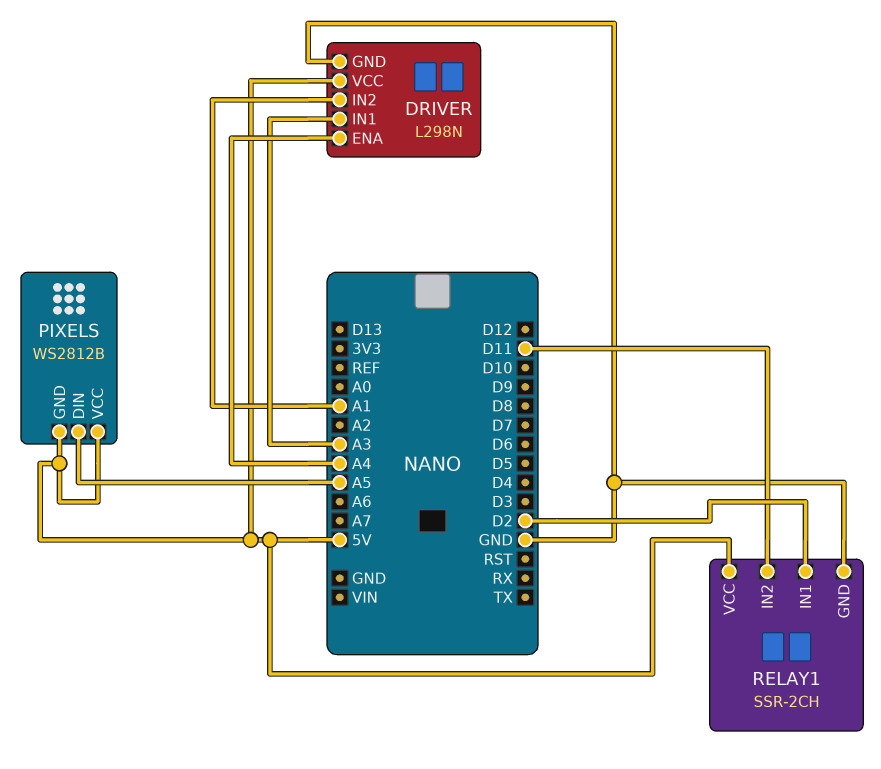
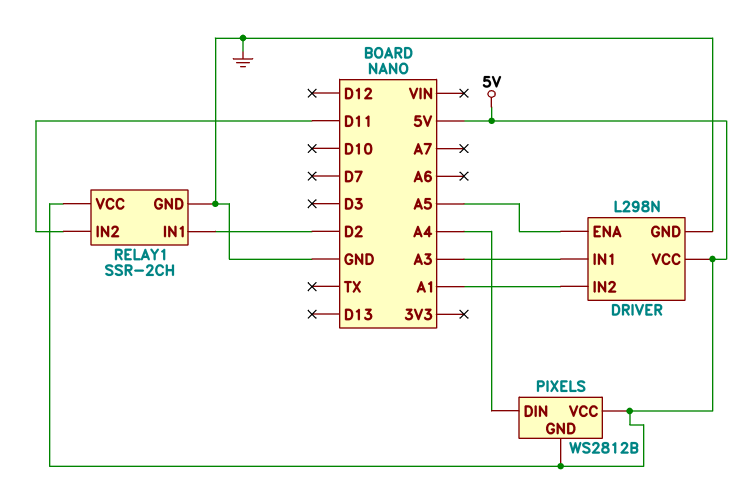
DRIVER pin ENA: A4 -> A5
PIXELS pin DIN: A5 -> A4

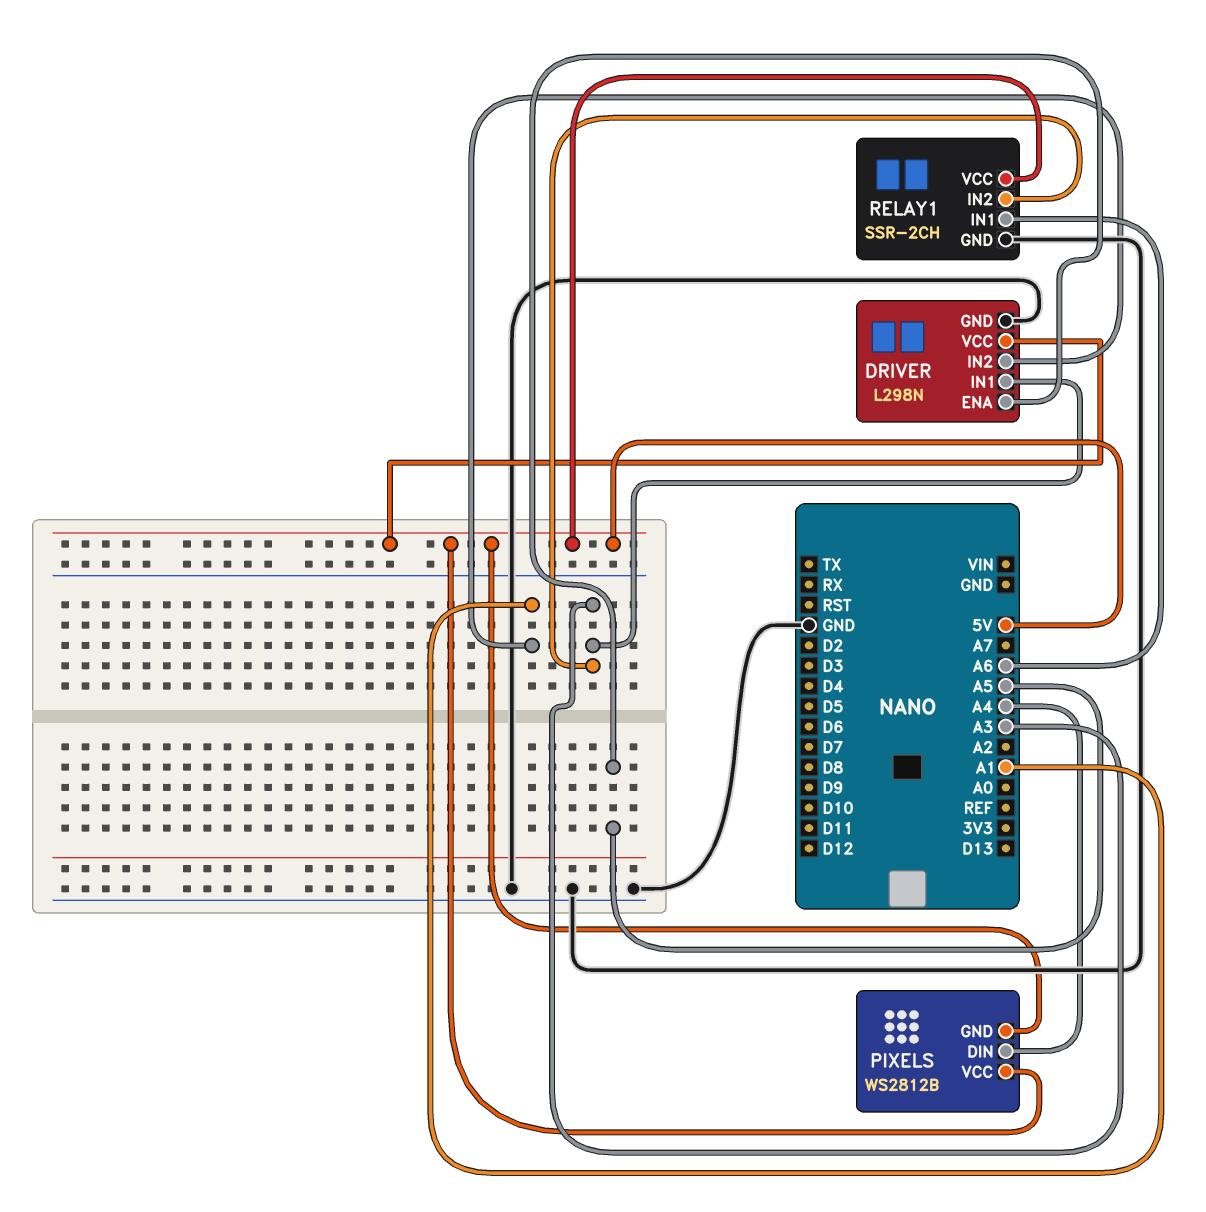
RELAY1 pin IN1: D2 -> A6
RELAY1 pin IN2: D11 -> A3

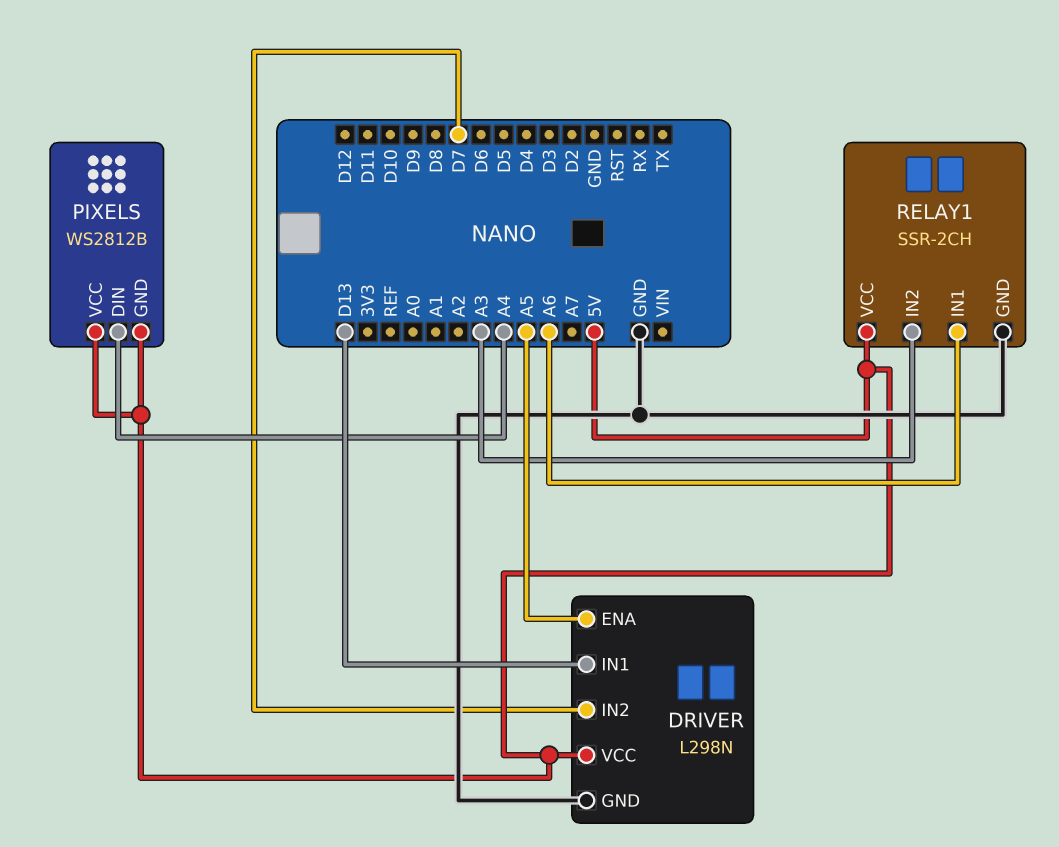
DRIVER pin IN1: A3 -> D13
DRIVER pin IN2: A1 -> D7

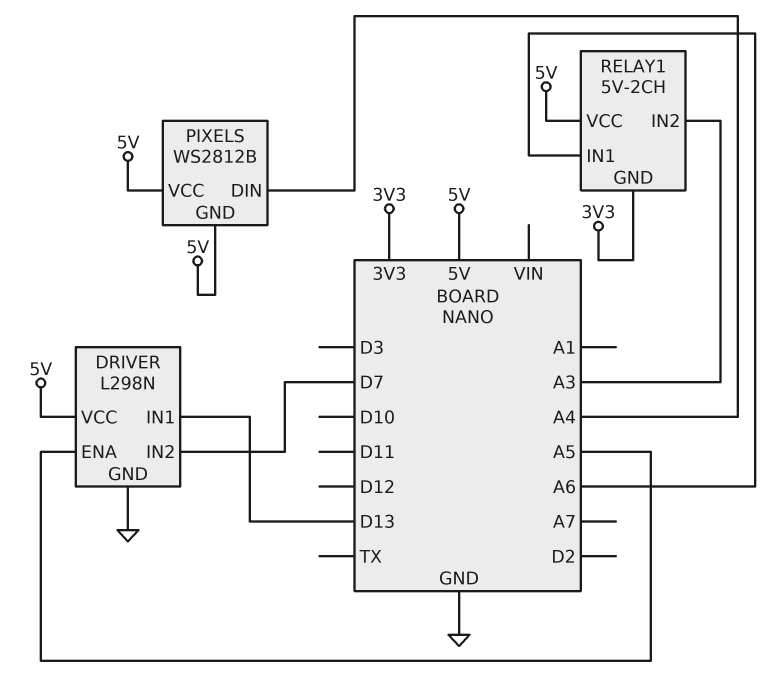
RELAY1: SSR-2CH -> 5V-2CH
RELAY1 pin GND: GND -> 3V3

